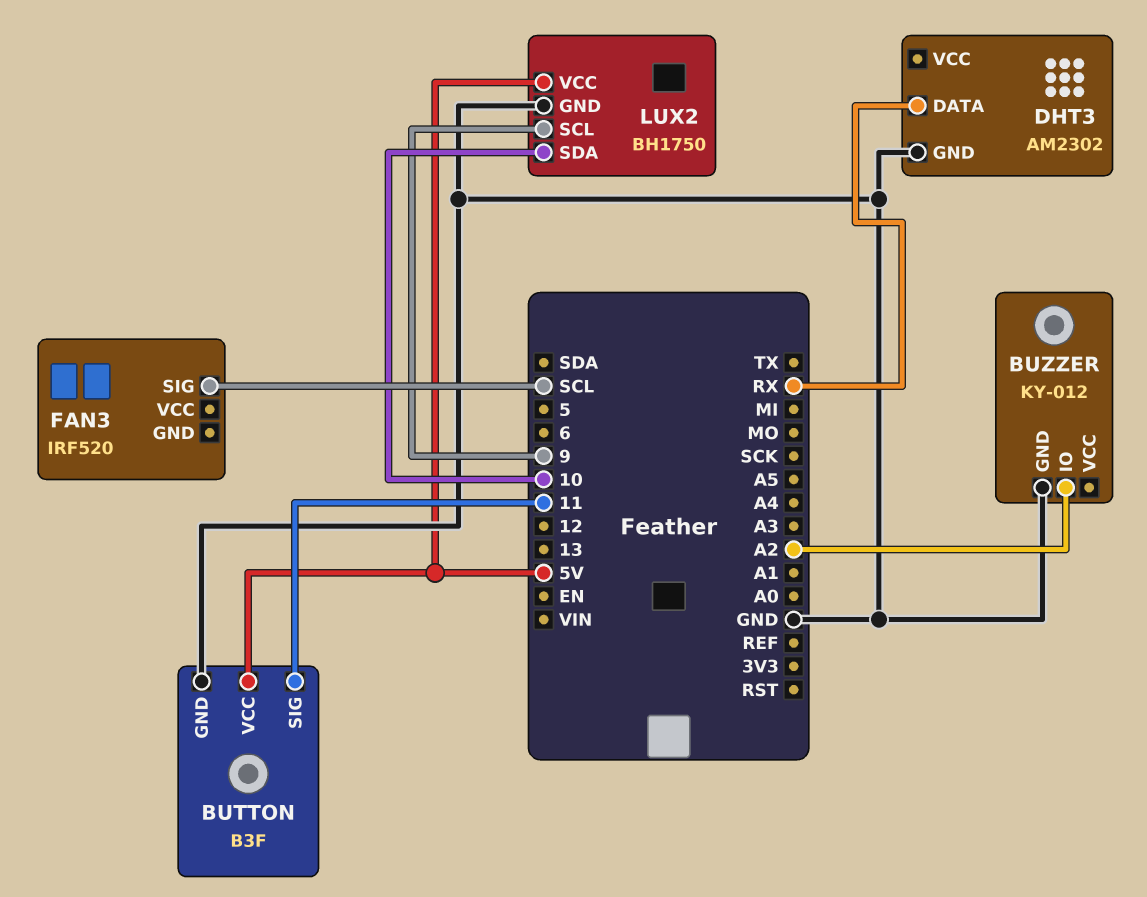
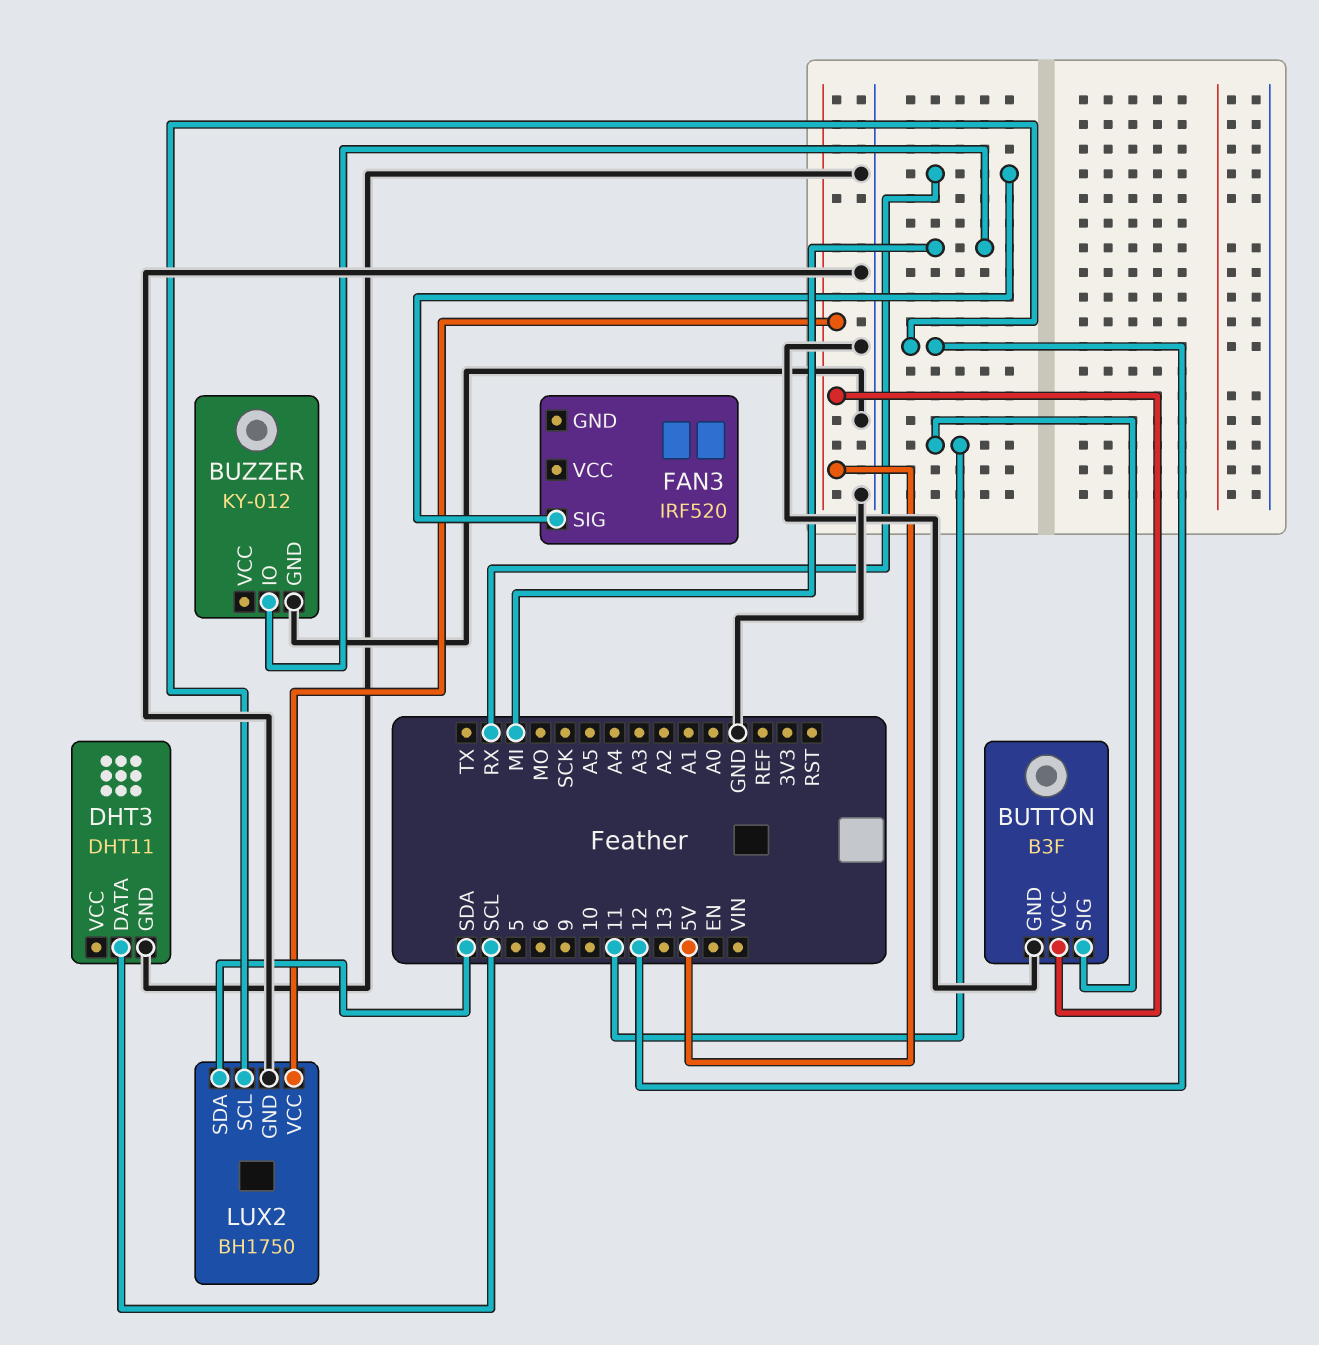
BUZZER pin IO: A2 -> MI
DHT3: AM2302 -> DHT11
DHT3 pin DATA: RX -> SCL
FAN3 pin SIG: SCL -> RX
LUX2 pin SCL: 9 -> 12
LUX2 pin SDA: 10 -> SDA

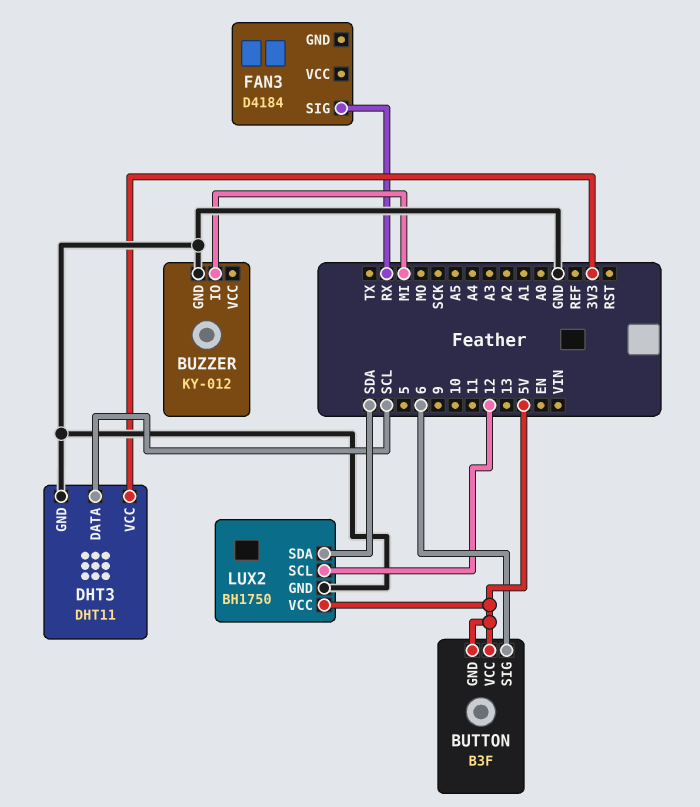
BUTTON pin GND: GND -> 5V
BUTTON pin SIG: 11 -> 6
DHT3 pin VCC: none -> 3V3
FAN3: IRF520 -> D4184

